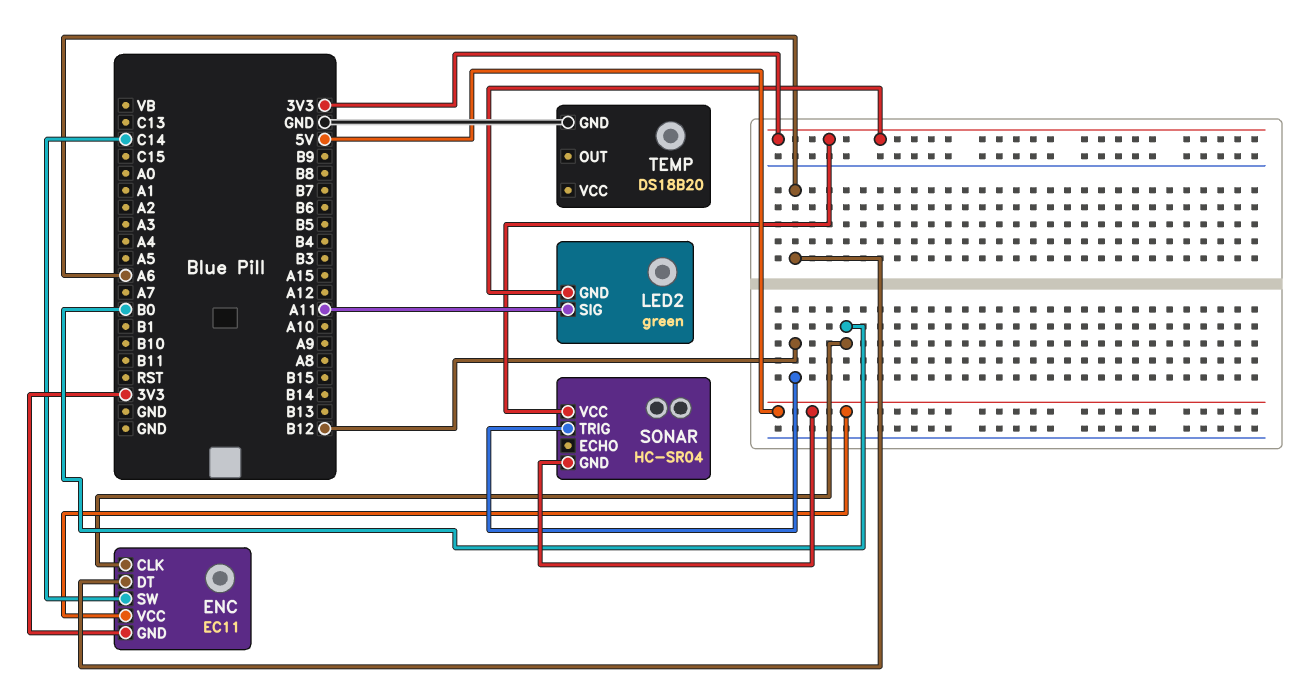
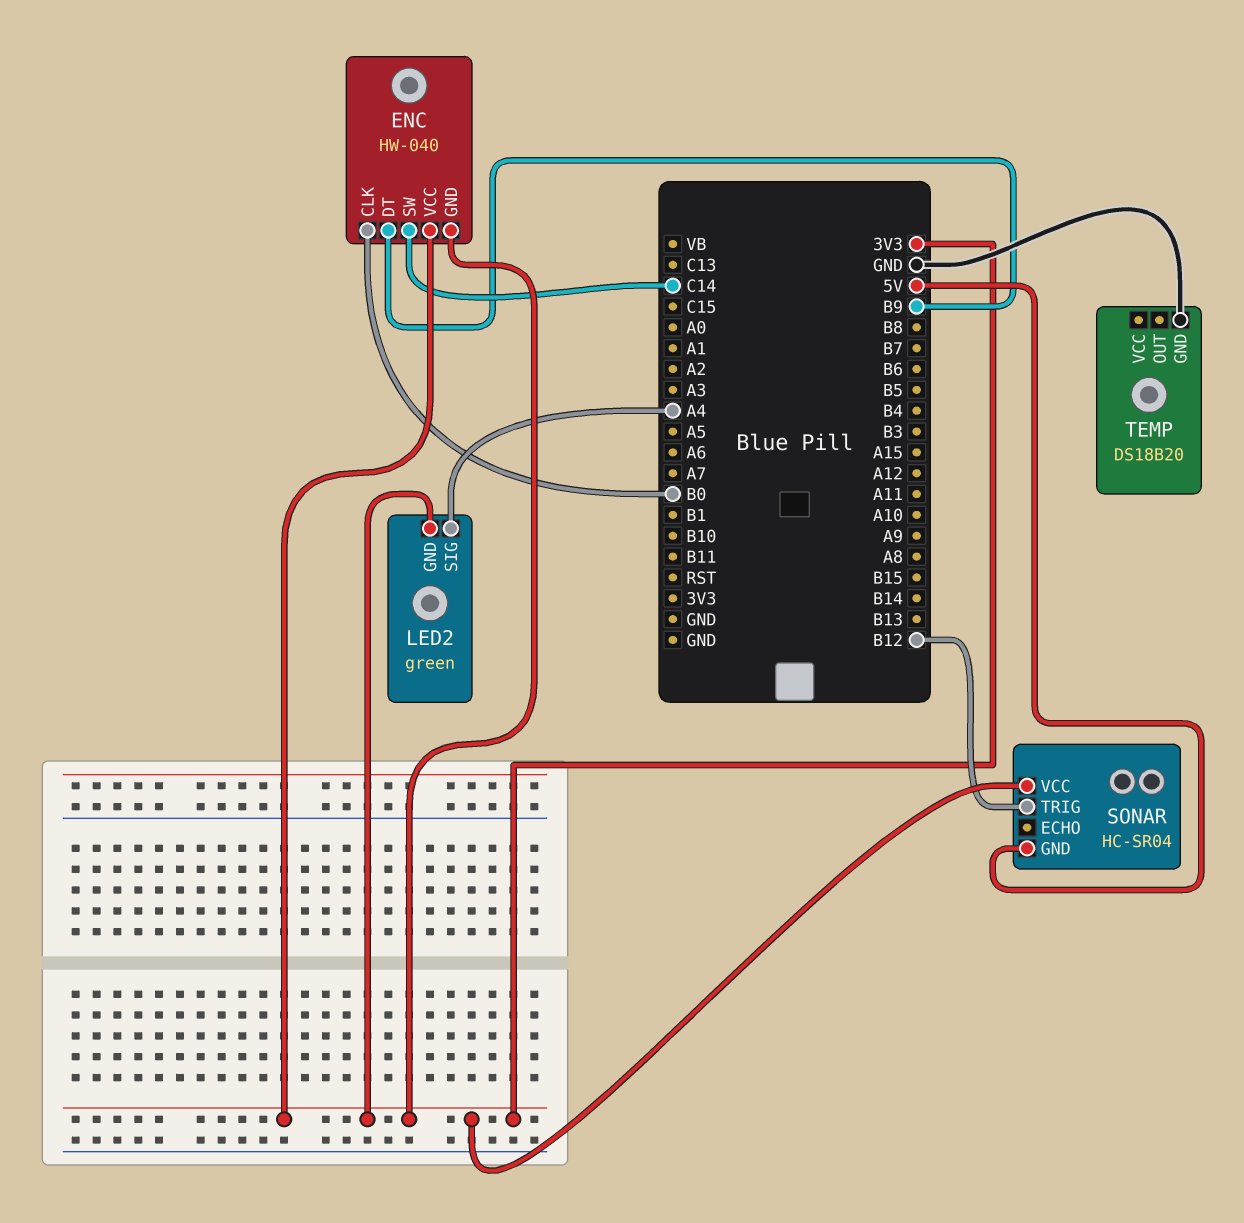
ENC: EC11 -> HW-040
ENC pin DT: A6 -> B9
ENC pin VCC: 5V -> 3V3
LED2 pin SIG: A11 -> A4

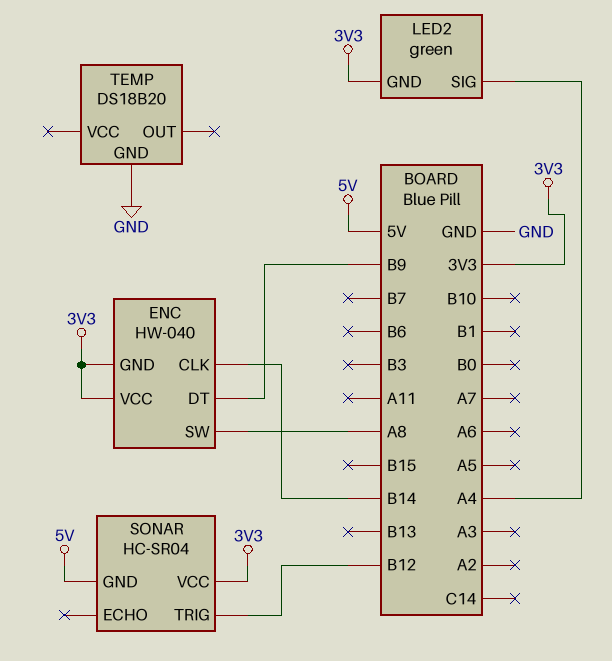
ENC pin CLK: B0 -> B14
ENC pin SW: C14 -> A8

